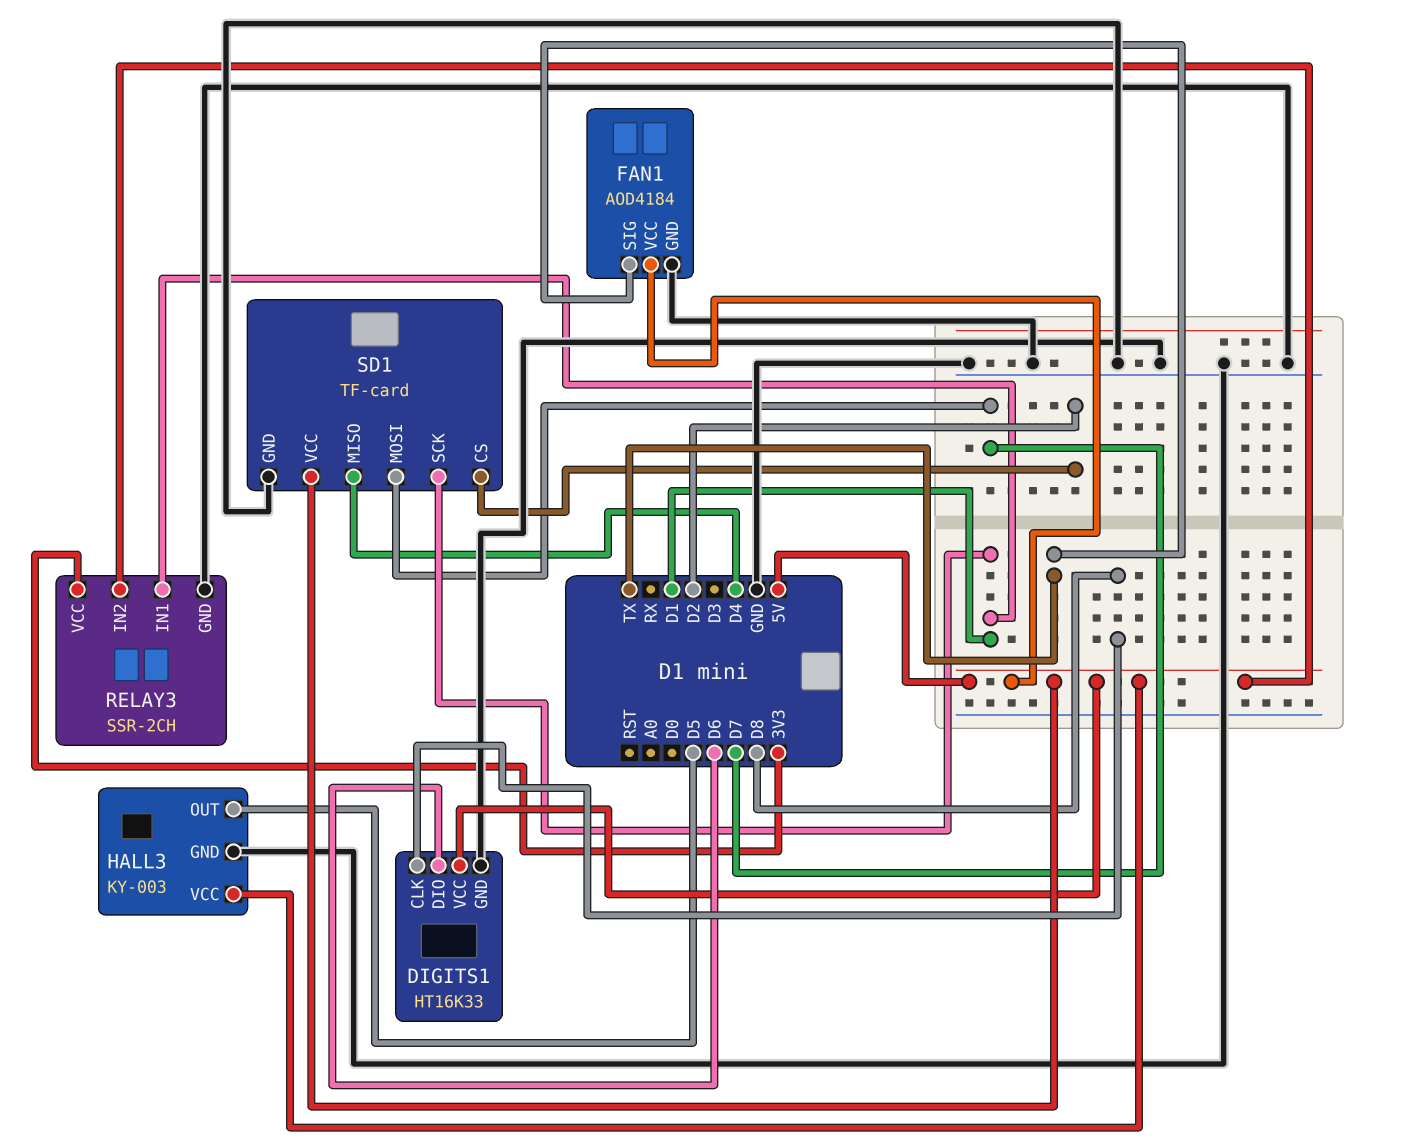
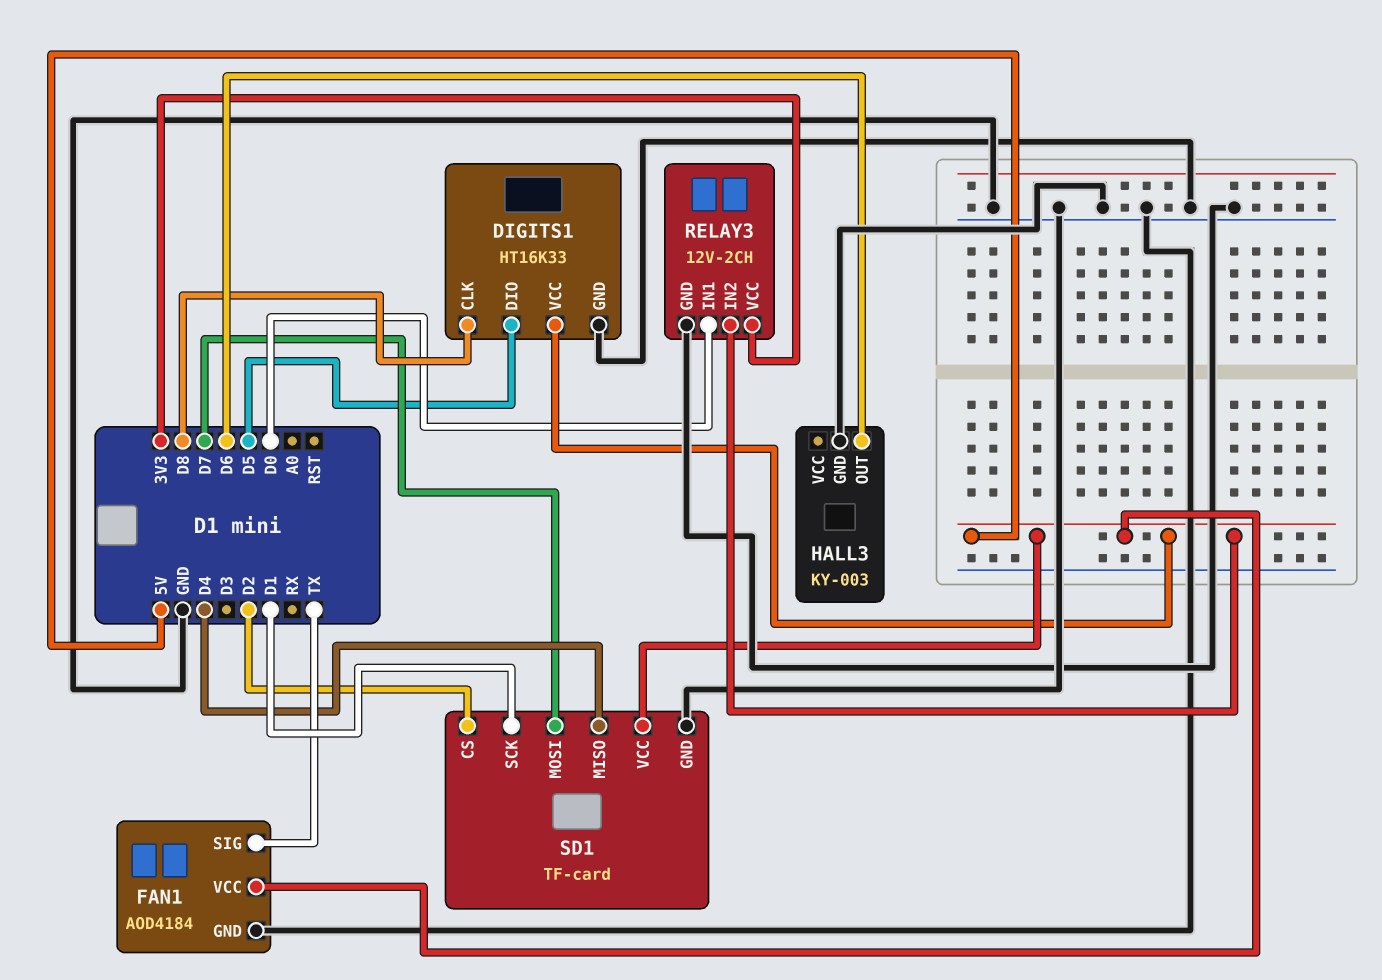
DIGITS1 pin DIO: D6 -> D5
HALL3 pin OUT: D5 -> D6
HALL3 pin VCC: 5V -> none
RELAY3: SSR-2CH -> 12V-2CH
RELAY3 pin IN1: D1 -> D0

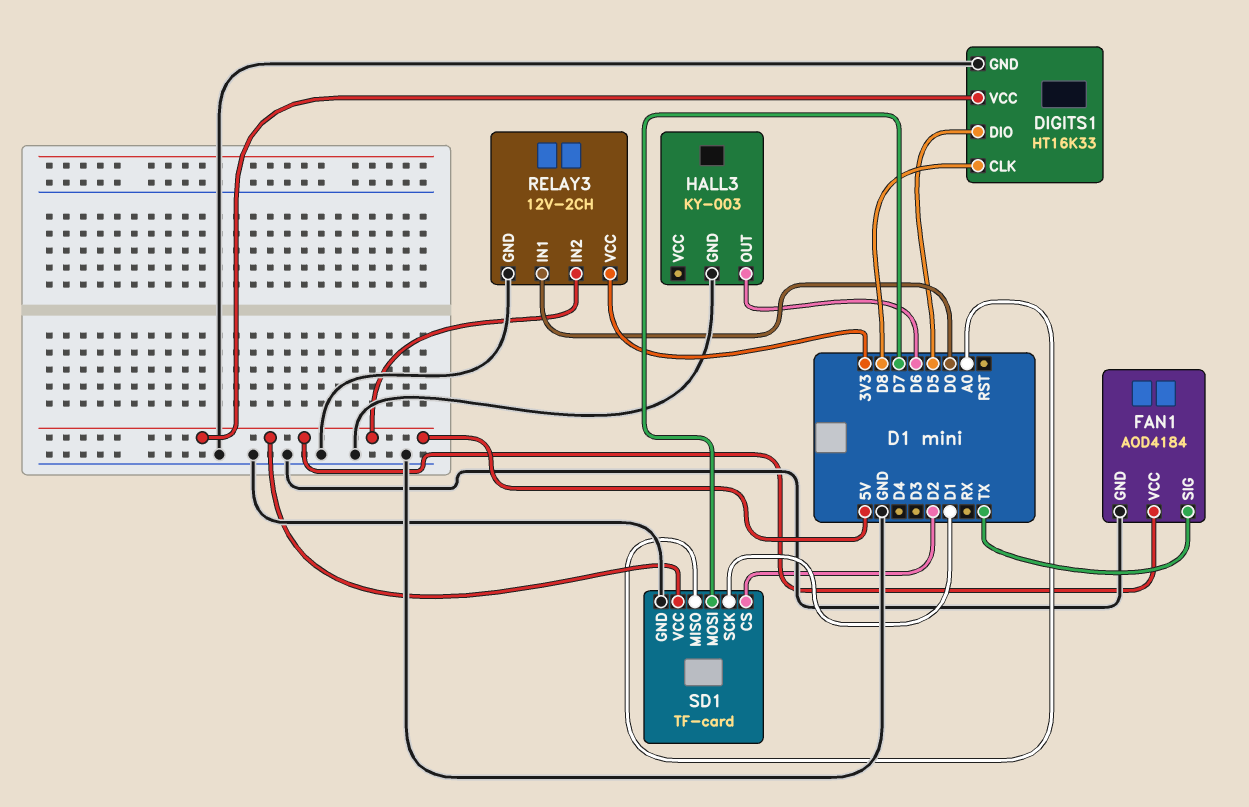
SD1 pin MISO: D4 -> A0

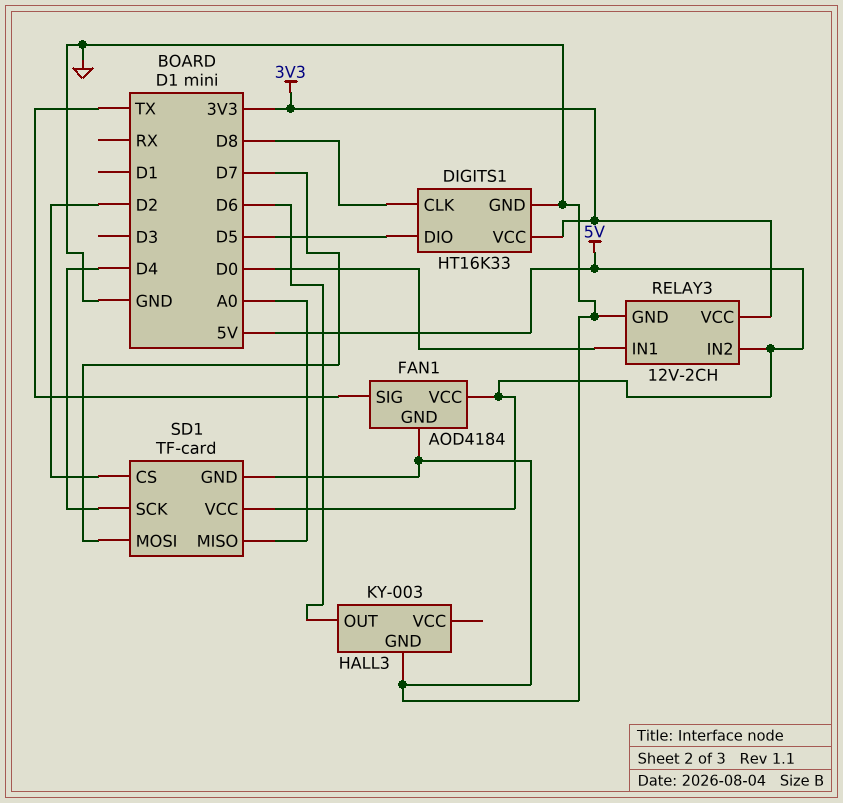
DIGITS1 pin VCC: 5V -> 3V3
SD1 pin SCK: D1 -> D4

